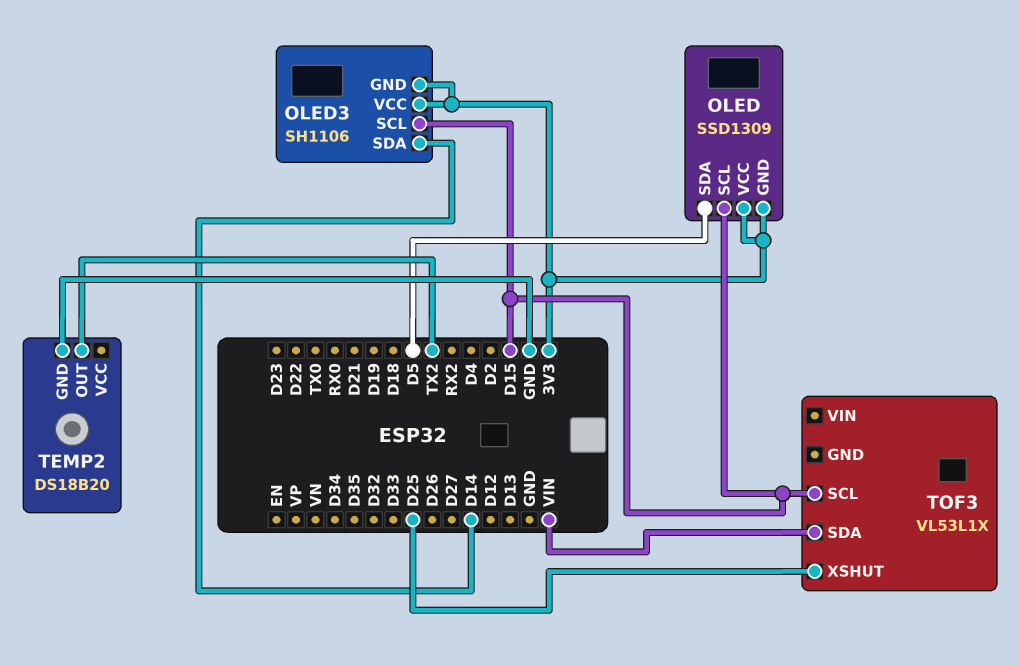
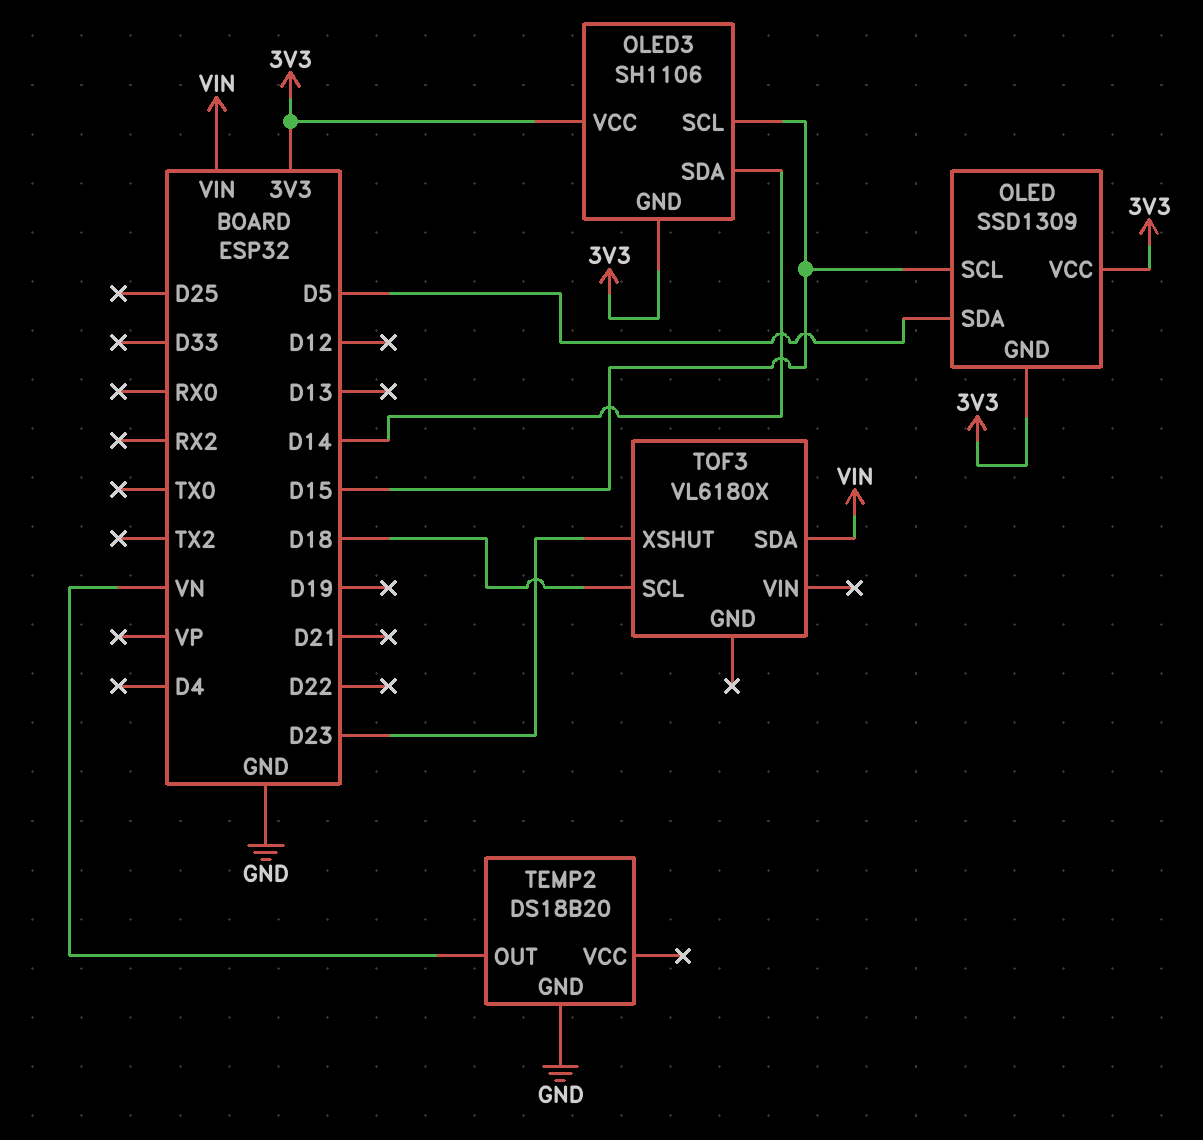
TEMP2 pin OUT: TX2 -> VN
TOF3: VL53L1X -> VL6180X
TOF3 pin SCL: D15 -> D18
TOF3 pin XSHUT: D25 -> D23

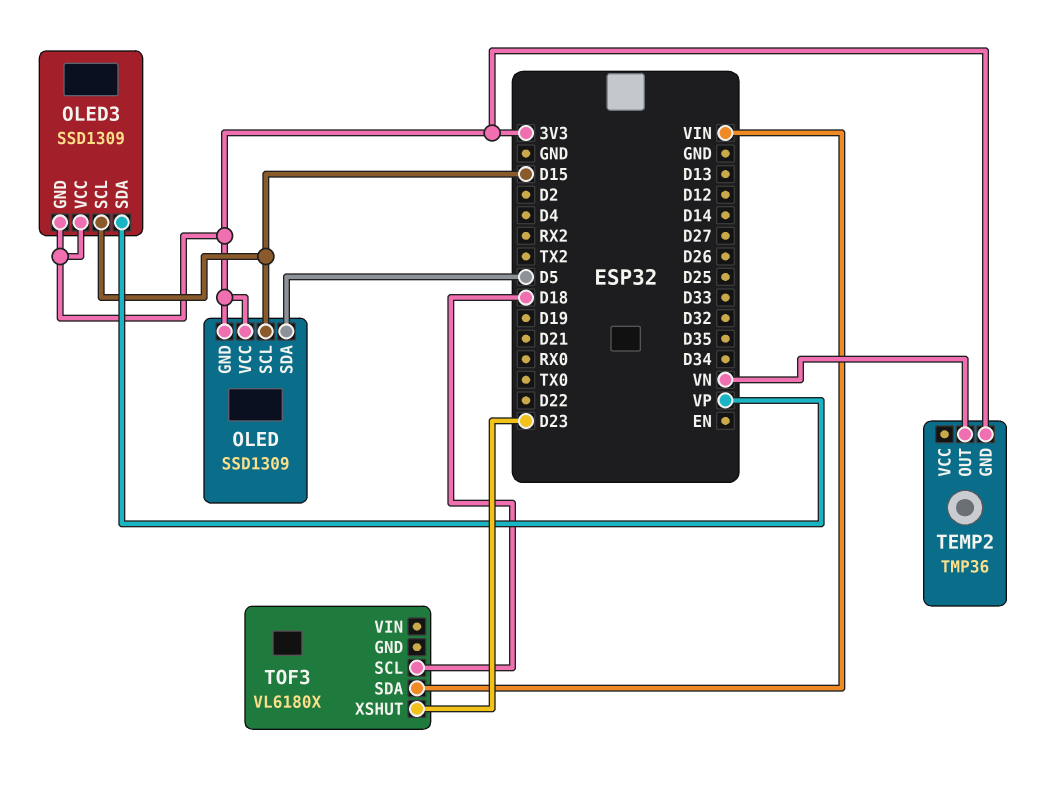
OLED3: SH1106 -> SSD1309
OLED3 pin SDA: D14 -> VP
TEMP2: DS18B20 -> TMP36
TEMP2 pin GND: GND -> 3V3

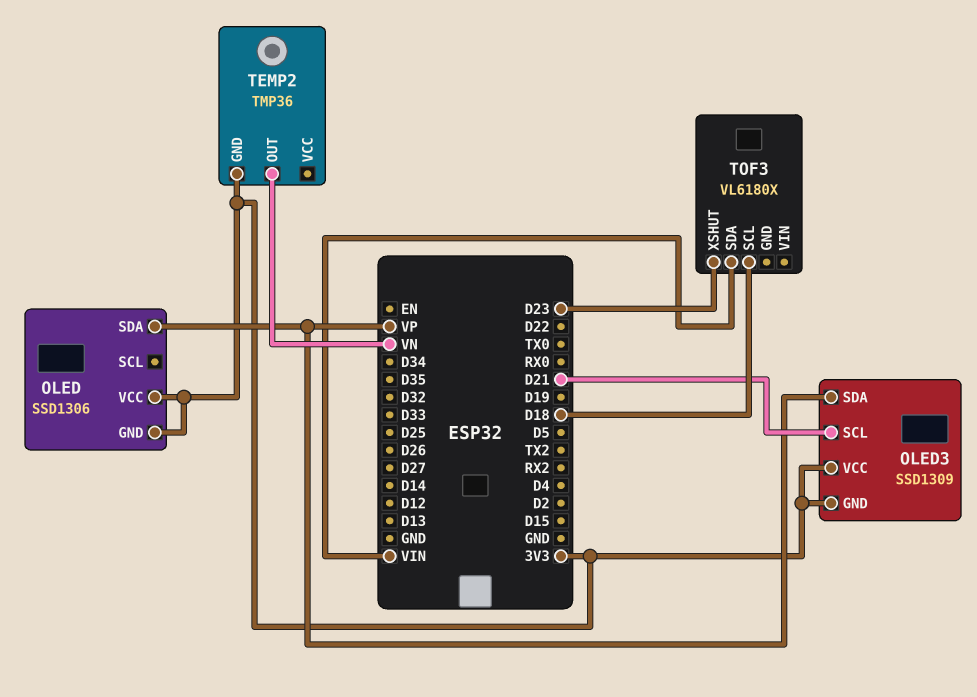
OLED: SSD1309 -> SSD1306
OLED pin SCL: D15 -> none
OLED pin SDA: D5 -> VP
OLED3 pin SCL: D15 -> D21

